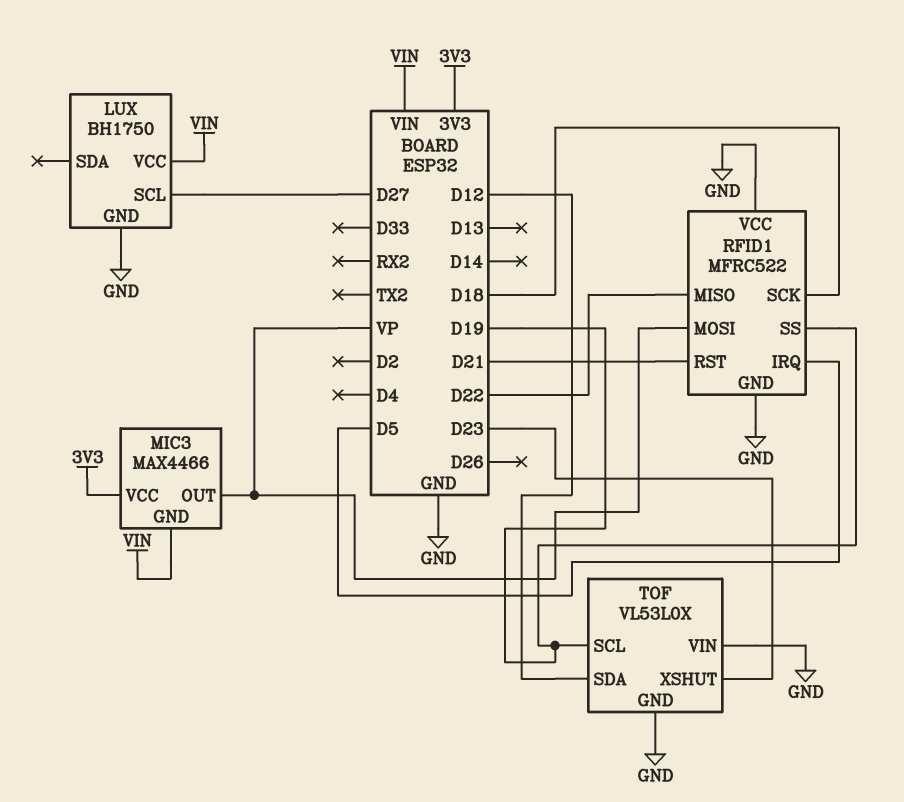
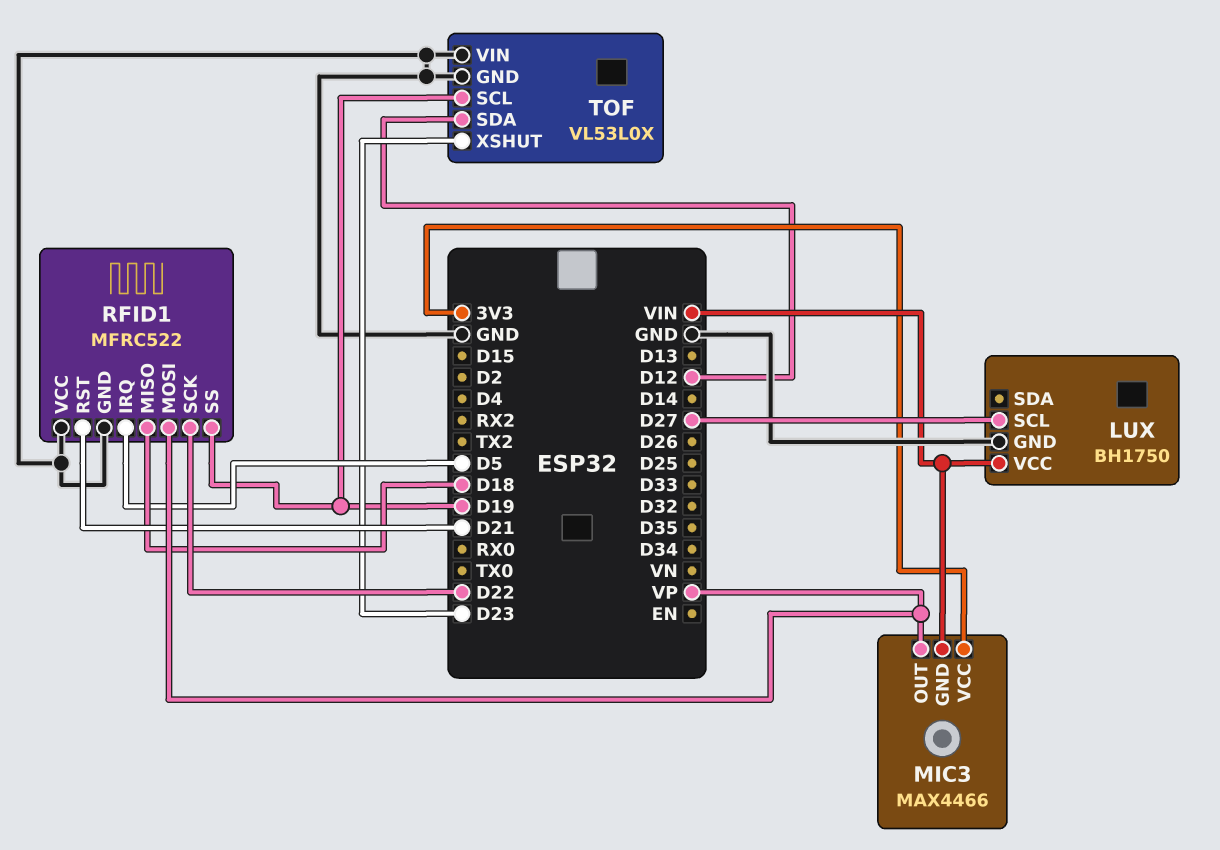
RFID1 pin MISO: D22 -> D18
RFID1 pin SCK: D18 -> D22

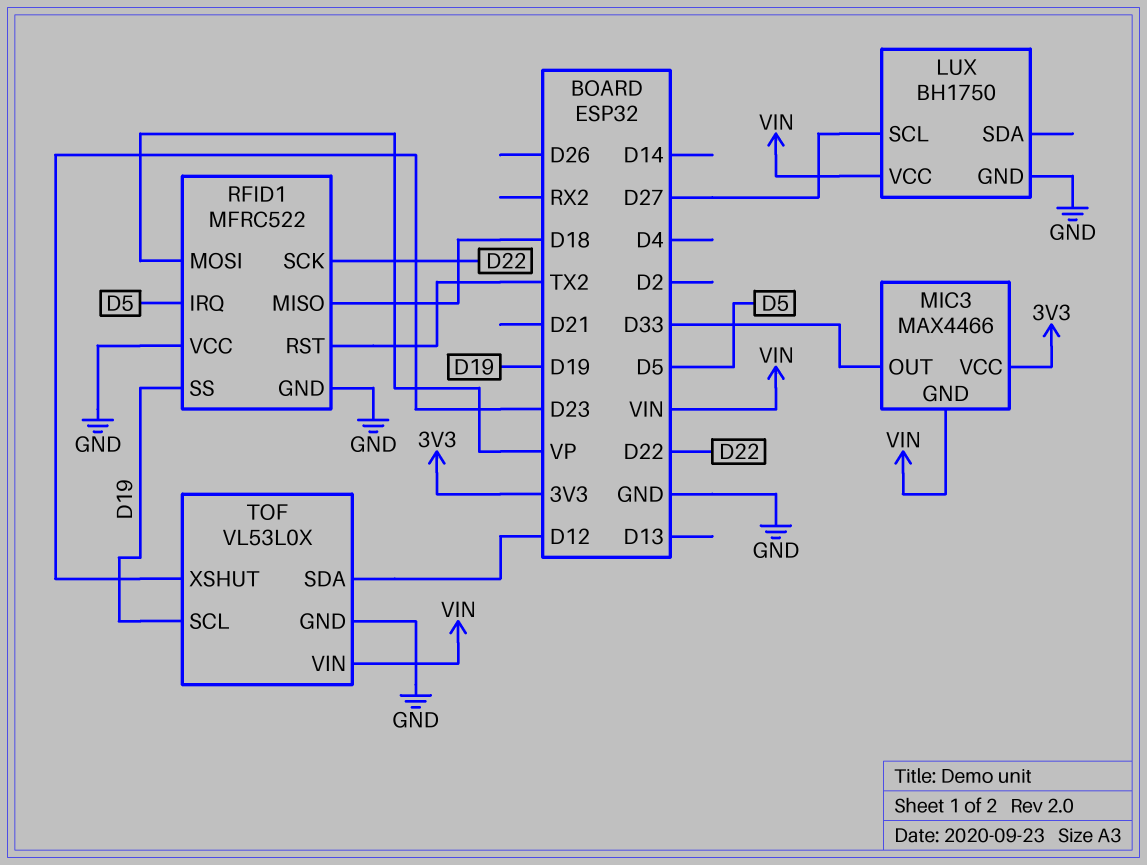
MIC3 pin OUT: VP -> D33
RFID1 pin RST: D21 -> TX2
TOF pin VIN: GND -> VIN

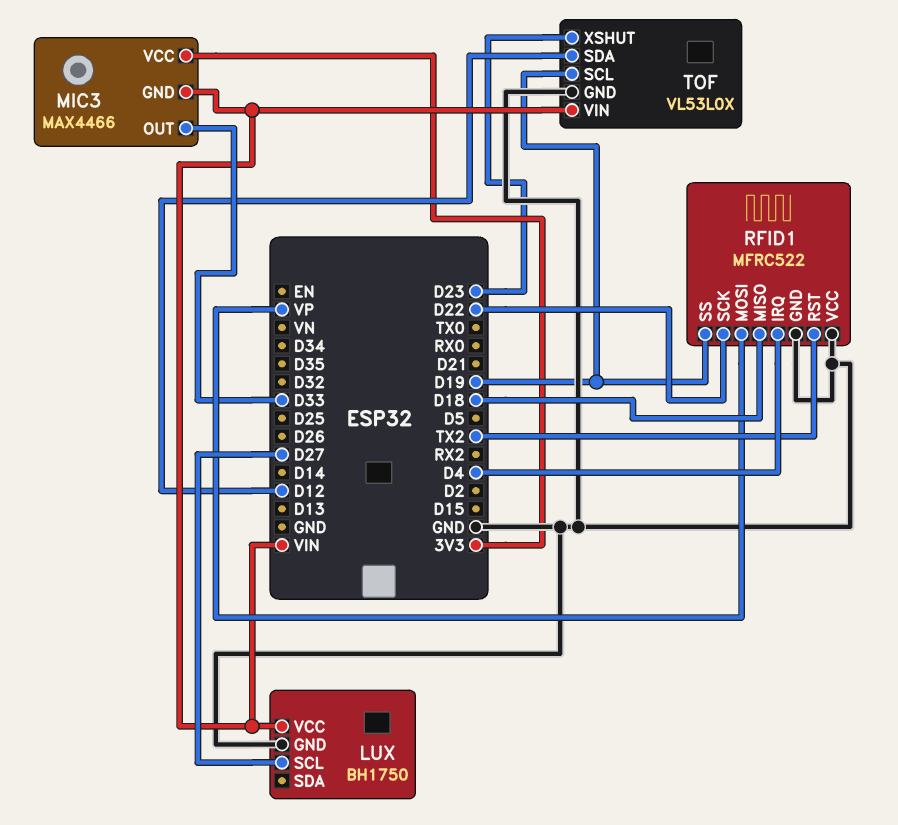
RFID1 pin IRQ: D5 -> D4

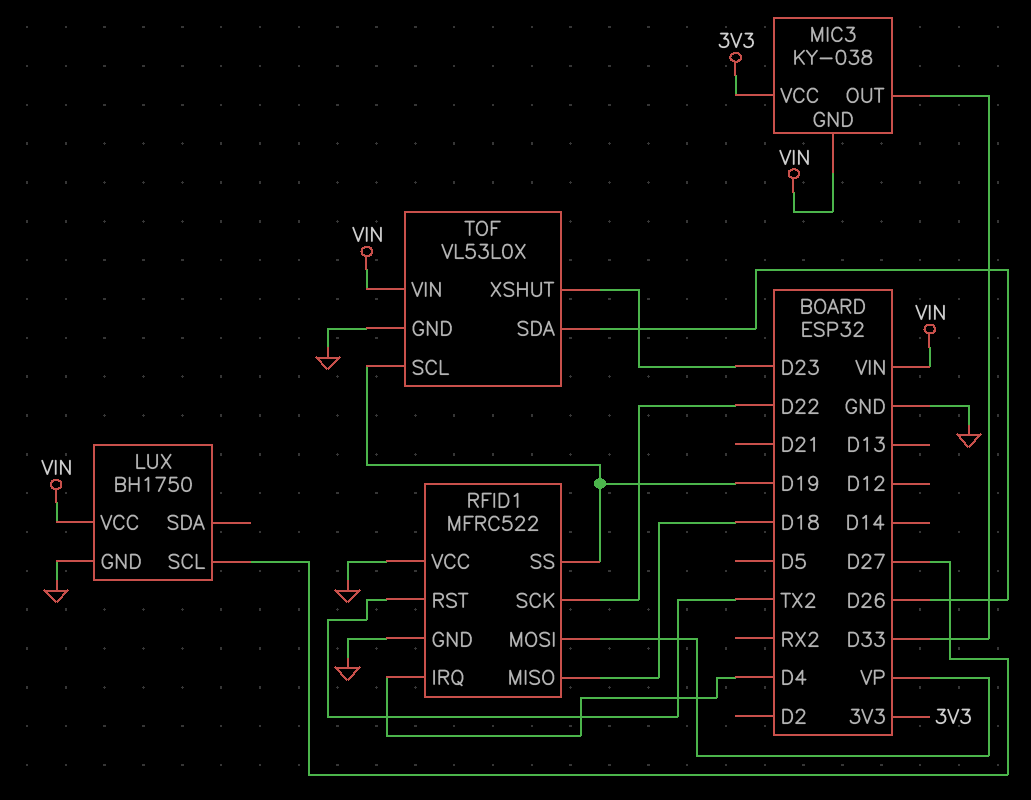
MIC3: MAX4466 -> KY-038
TOF pin SDA: D12 -> D26

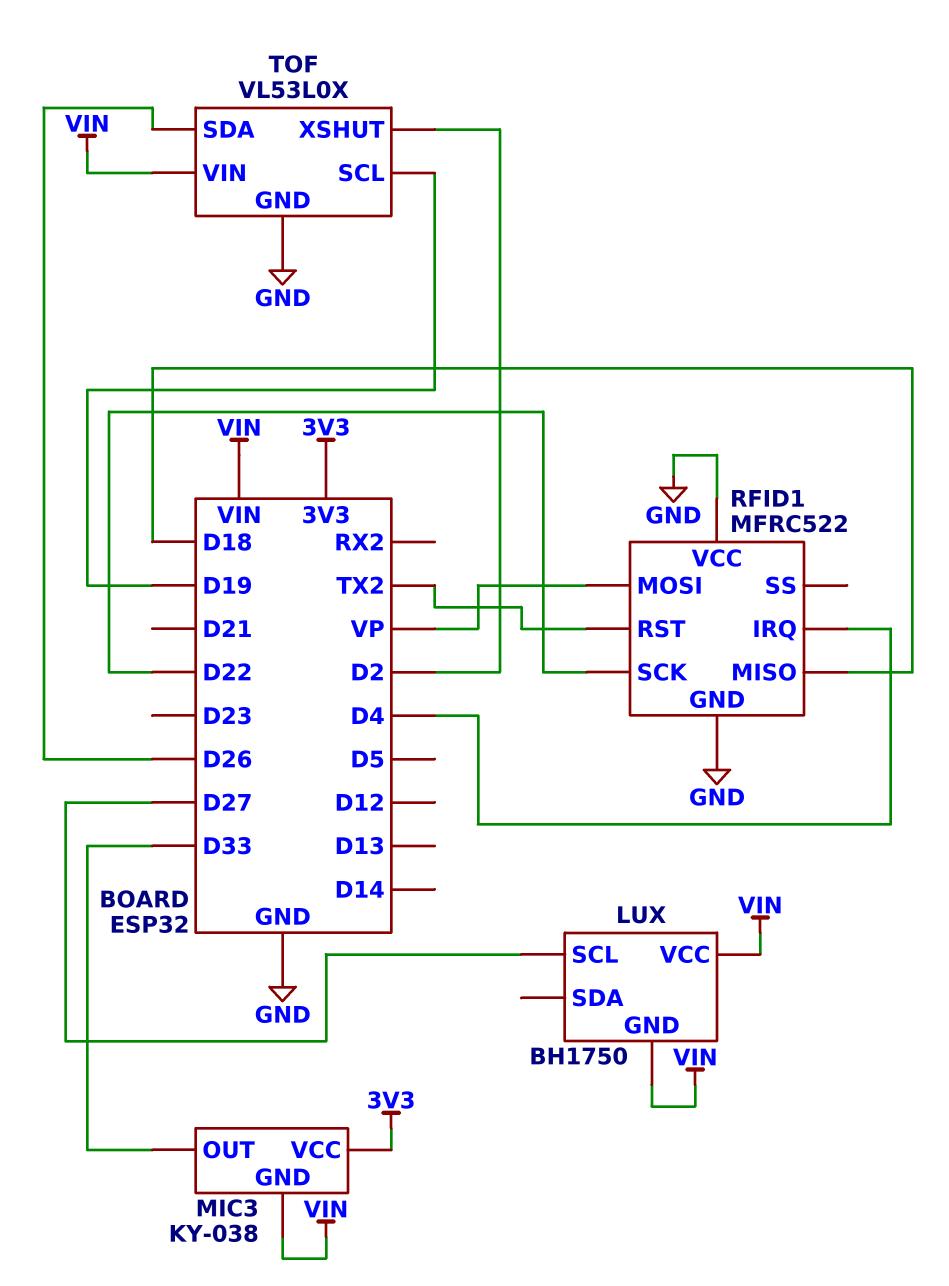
LUX pin GND: GND -> VIN
RFID1 pin SS: D19 -> none
TOF pin XSHUT: D23 -> D2

